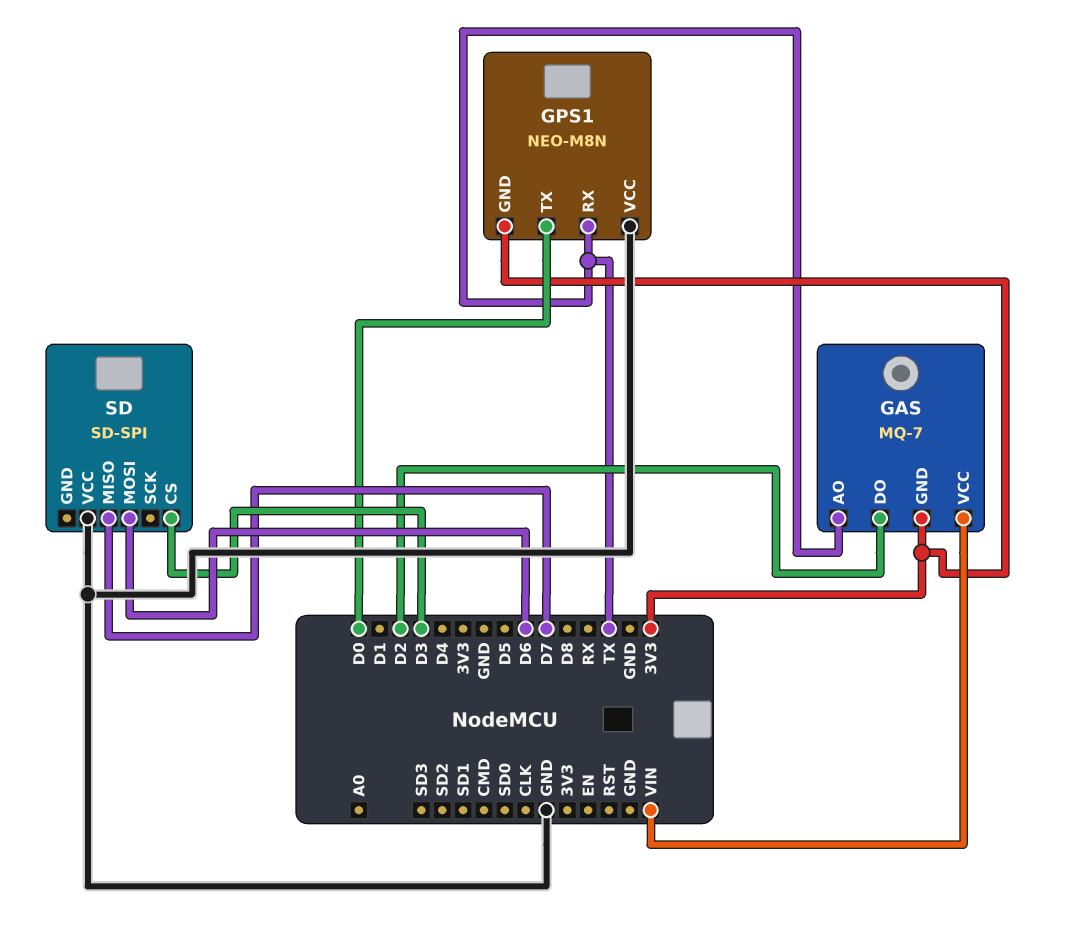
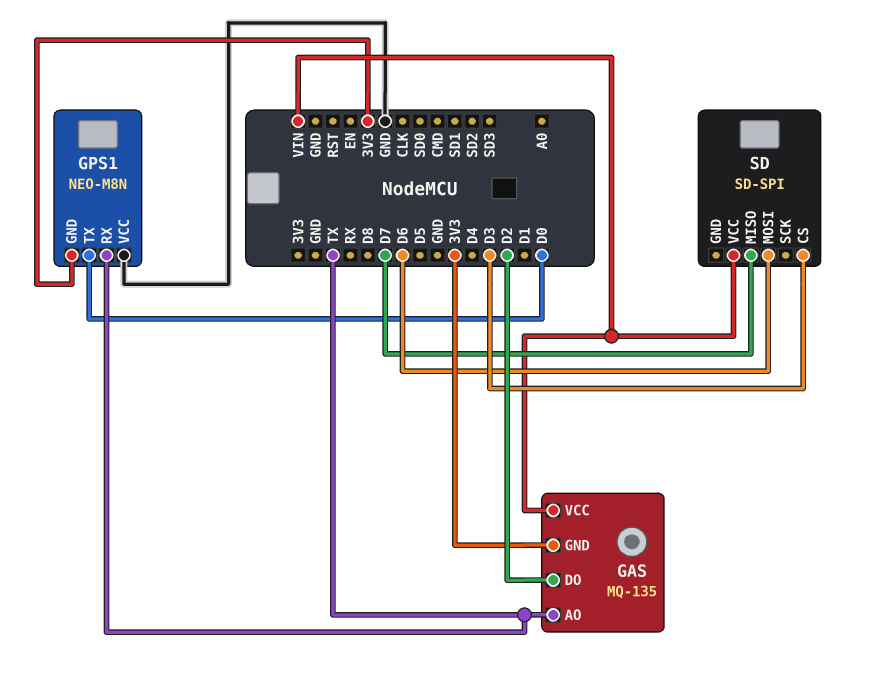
GAS: MQ-7 -> MQ-135
SD pin VCC: GND -> VIN

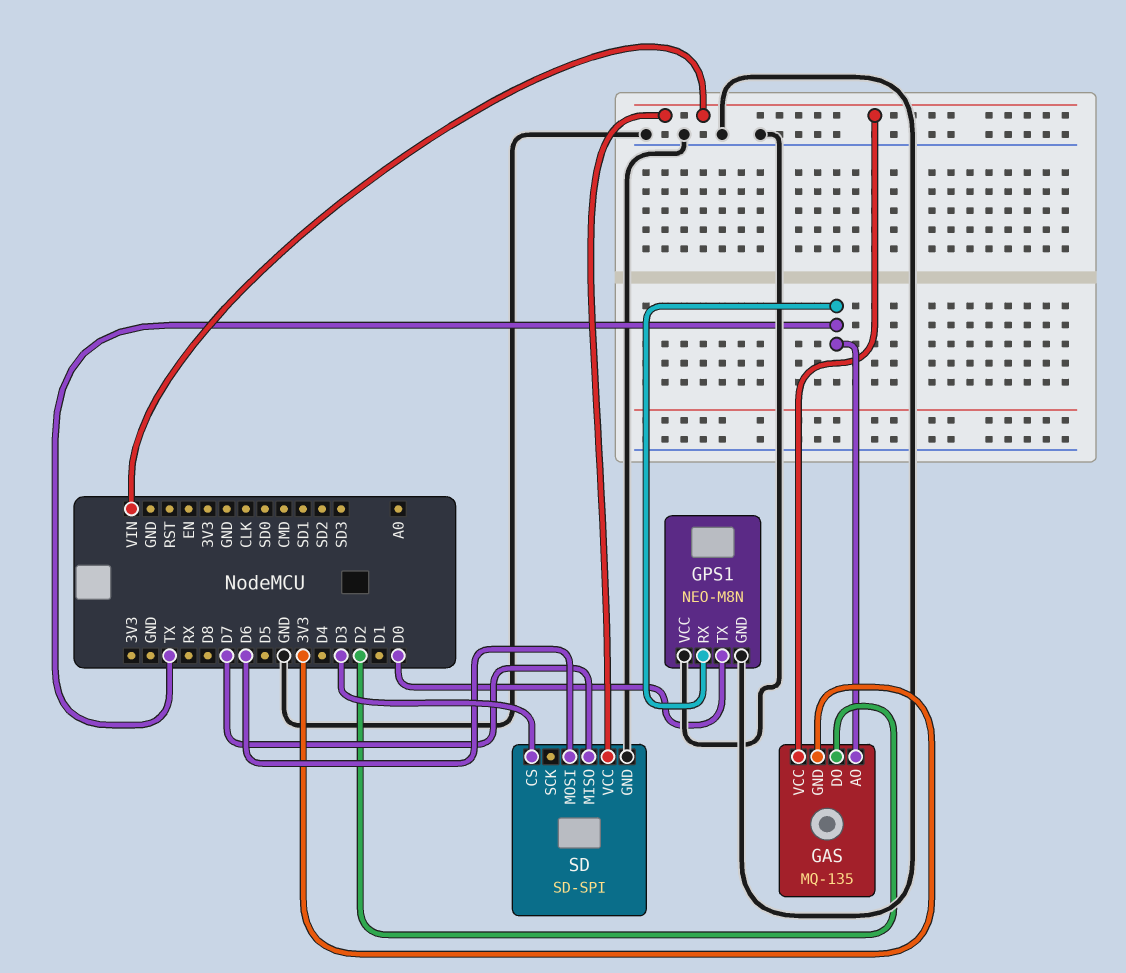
GPS1 pin GND: 3V3 -> GND
SD pin GND: none -> GND

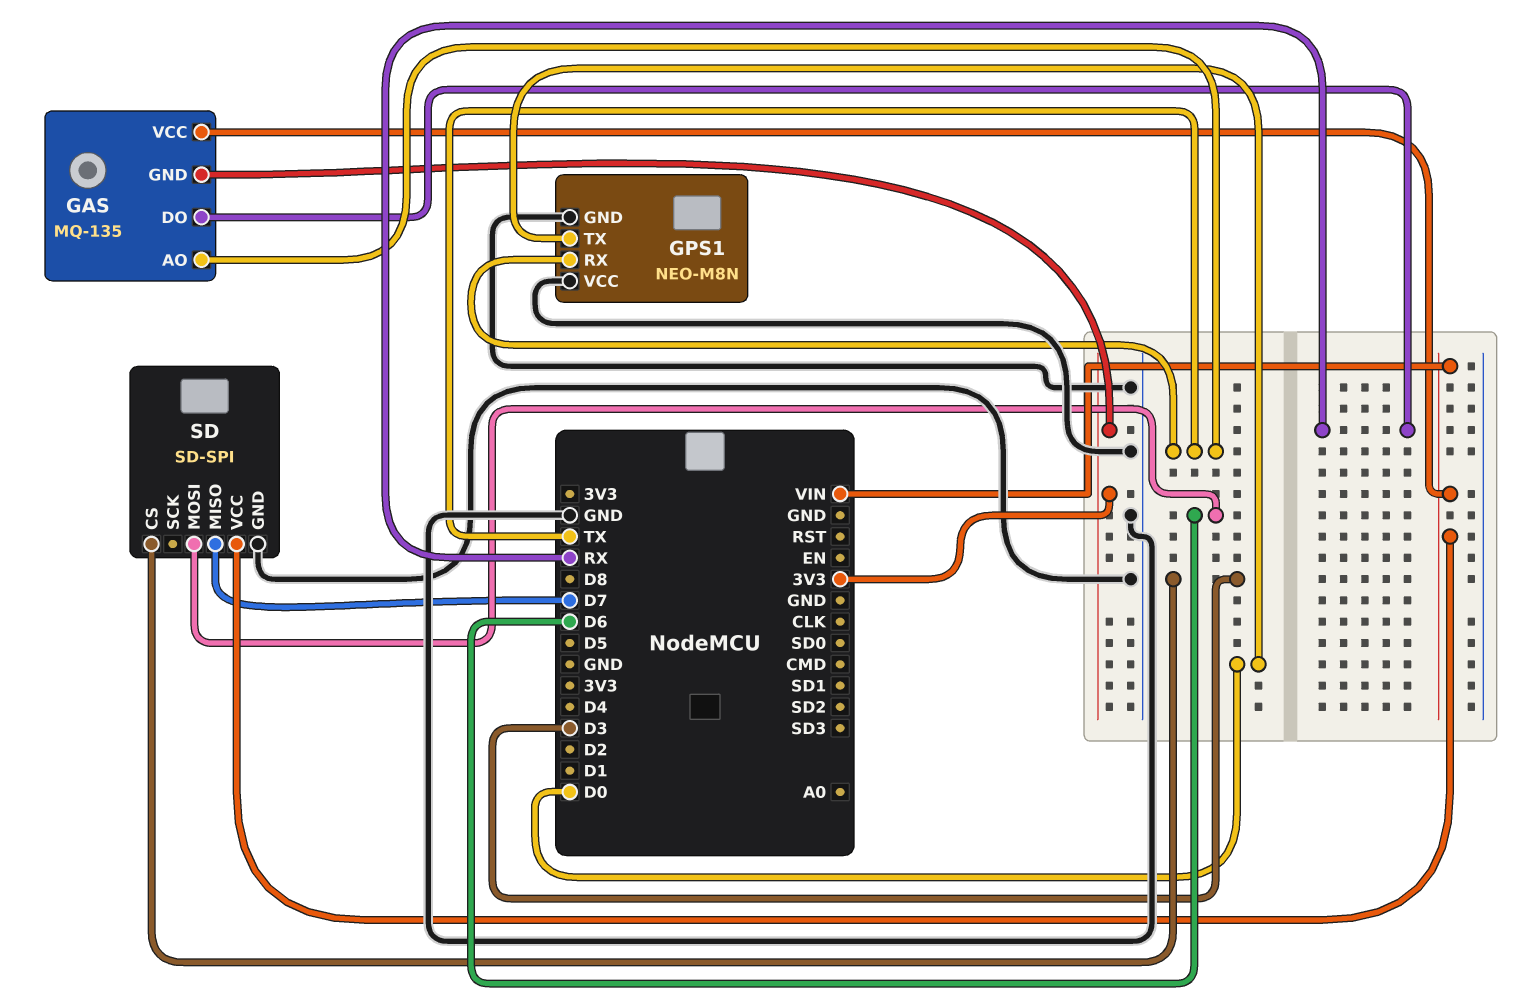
GAS pin DO: D2 -> RX

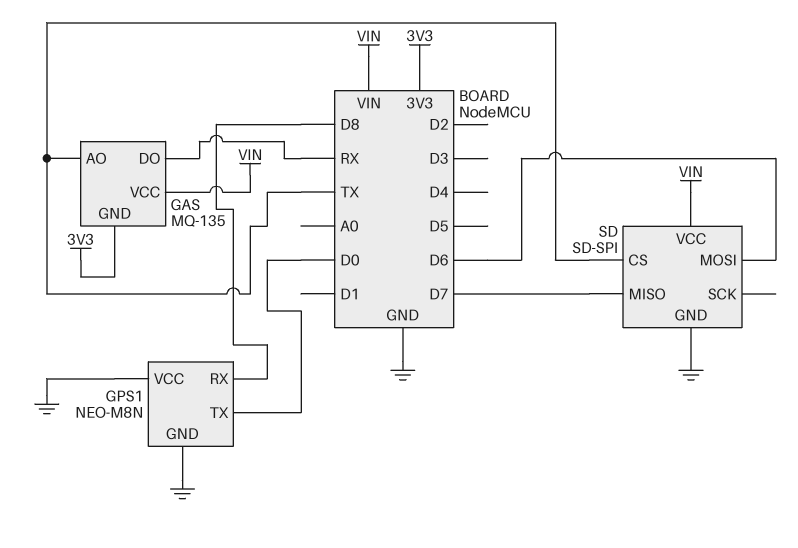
GPS1 pin RX: TX -> D8
SD pin CS: D3 -> TX

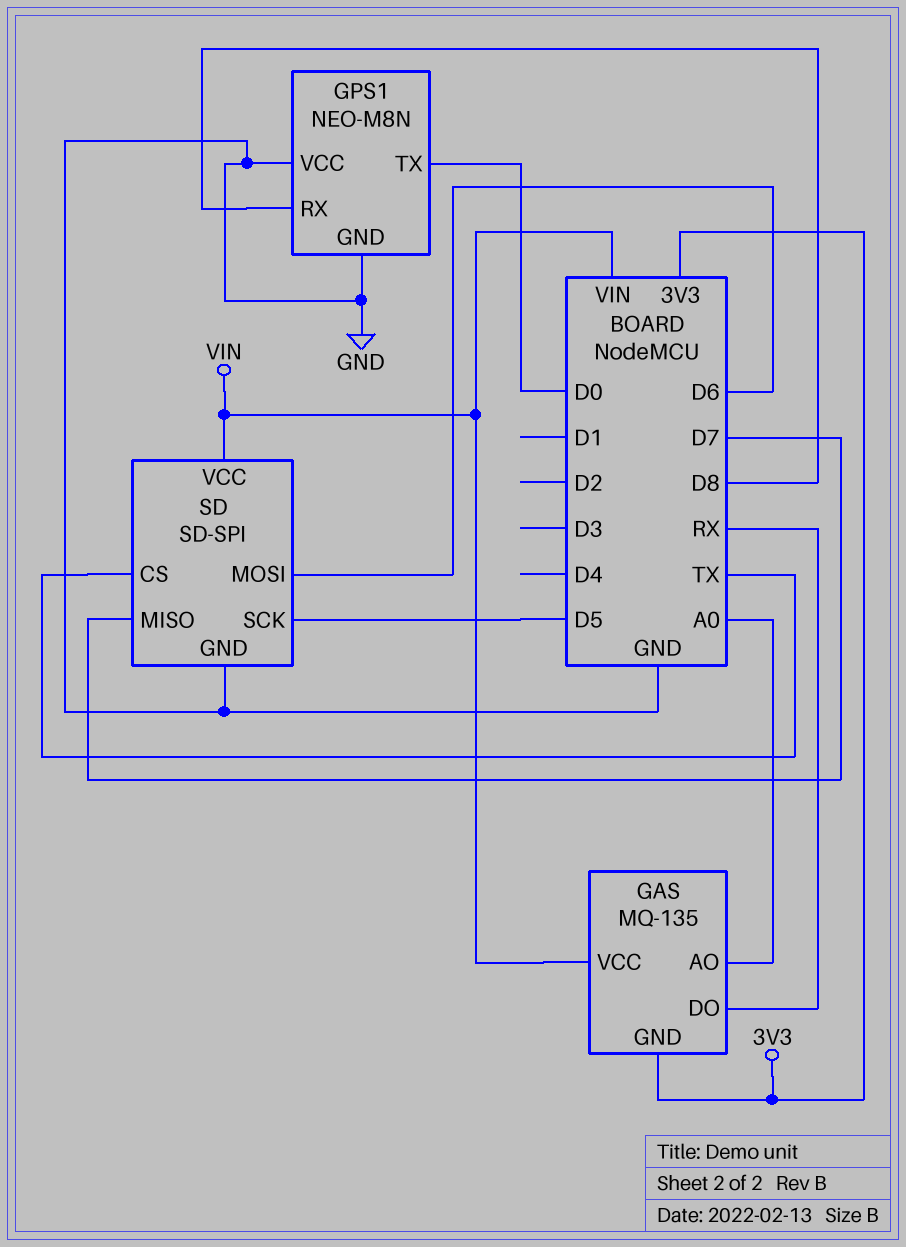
GAS pin AO: TX -> A0
SD pin SCK: none -> D5

